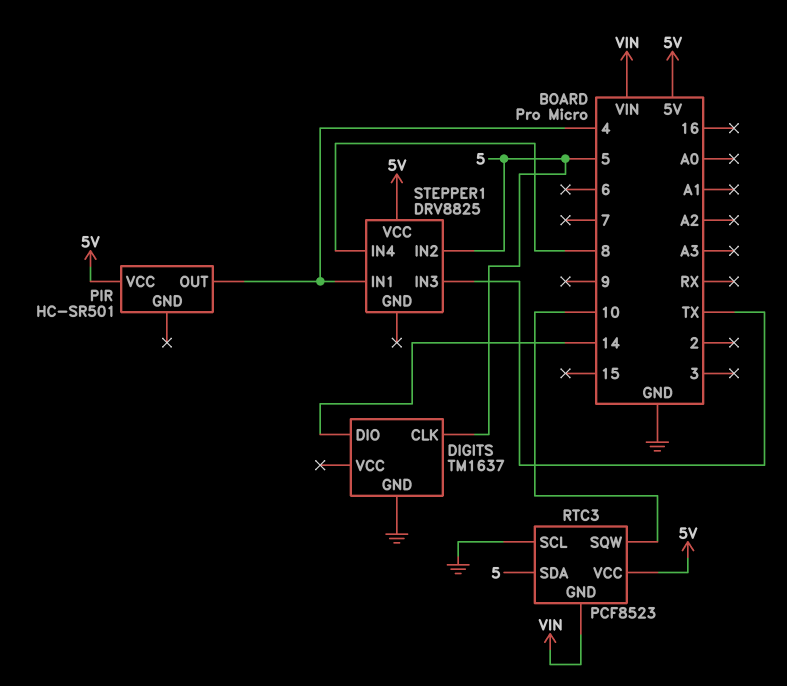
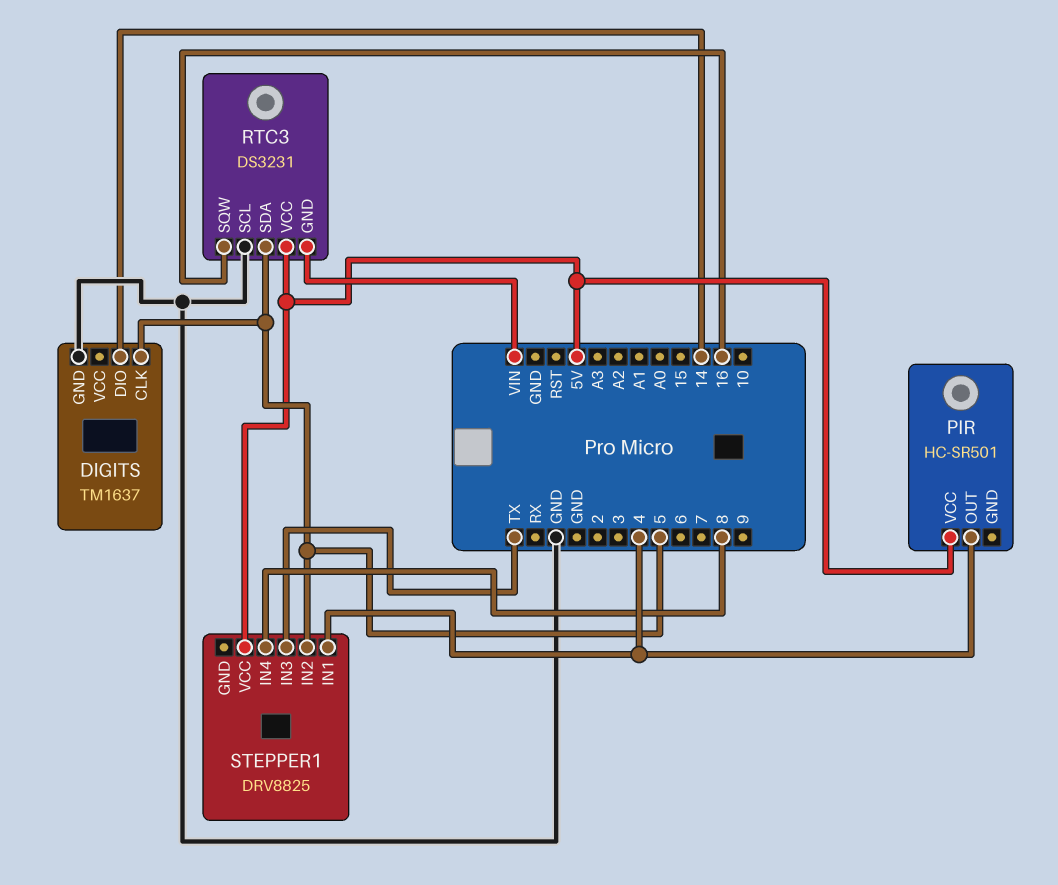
RTC3: PCF8523 -> DS3231
RTC3 pin SQW: 10 -> 16

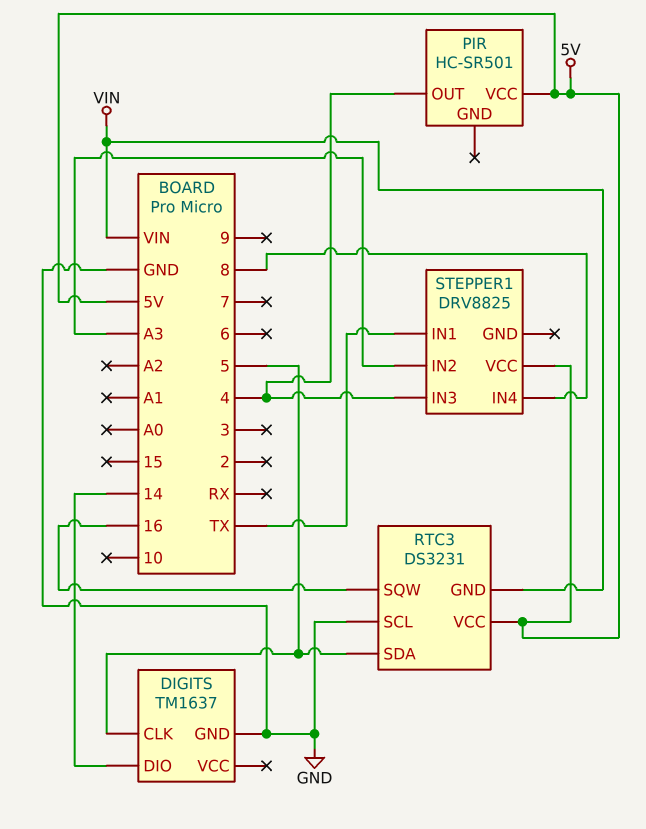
STEPPER1 pin IN1: 4 -> TX
STEPPER1 pin IN2: 5 -> A3
STEPPER1 pin IN3: TX -> 4

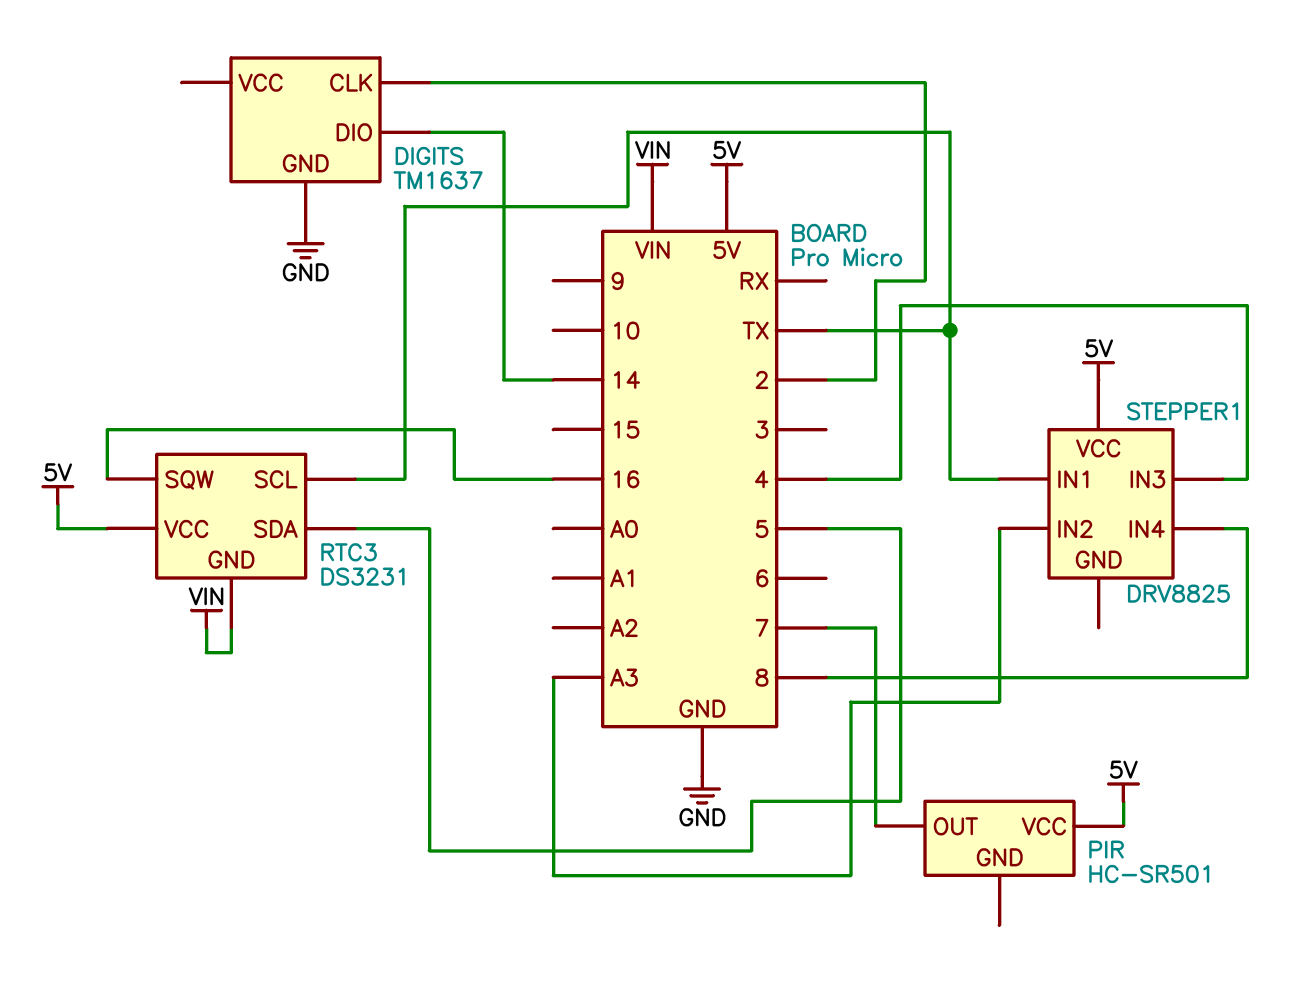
DIGITS pin CLK: 5 -> 2
PIR pin OUT: 4 -> 7
RTC3 pin SCL: GND -> TX

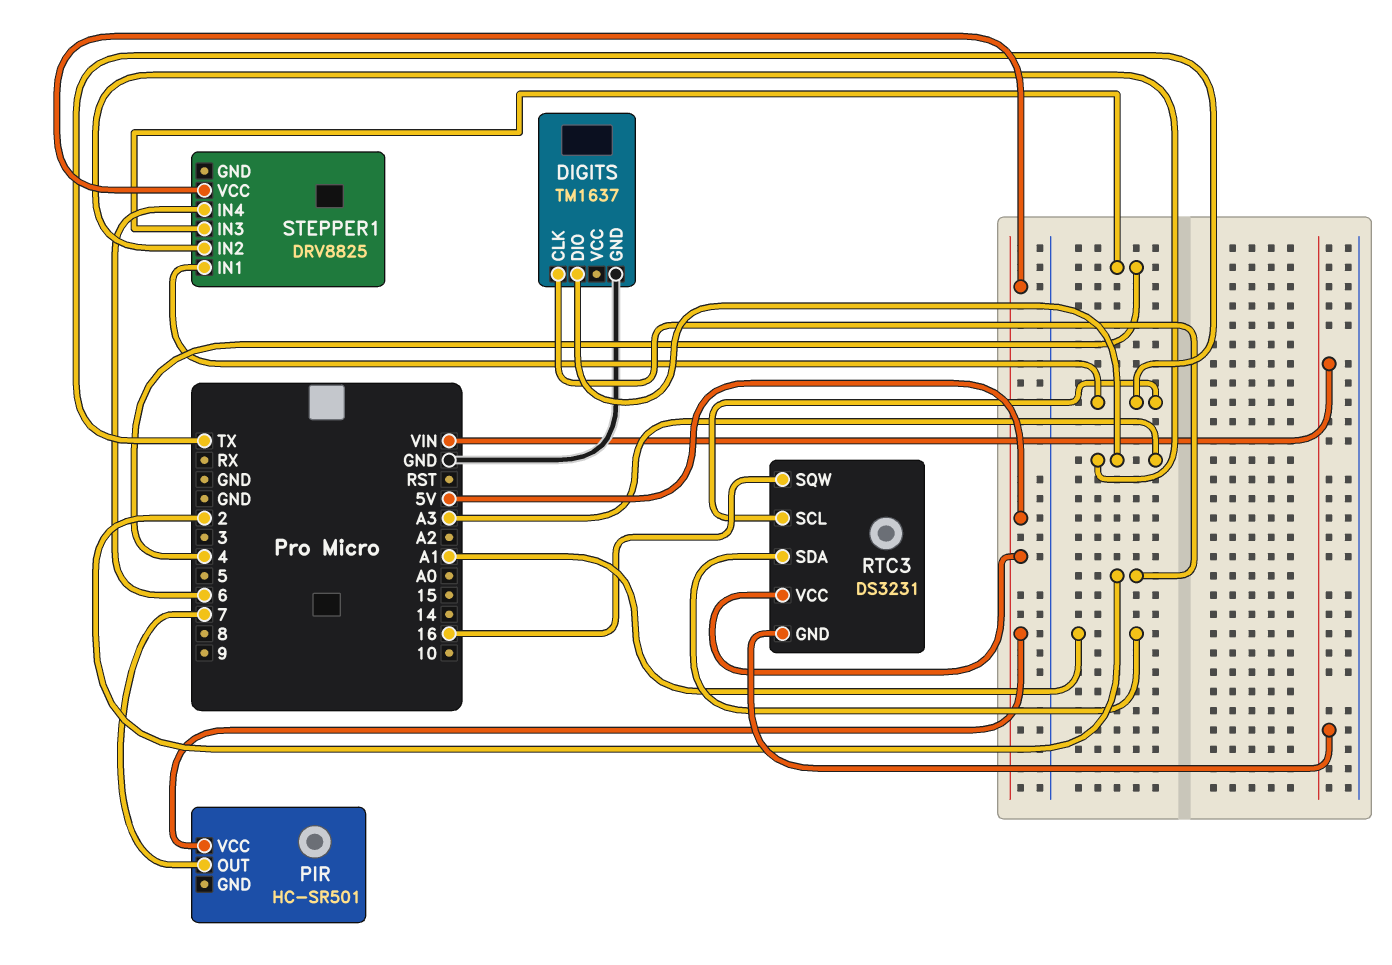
DIGITS pin DIO: 14 -> A3
RTC3 pin SDA: 5 -> A1
STEPPER1 pin IN4: 8 -> 6

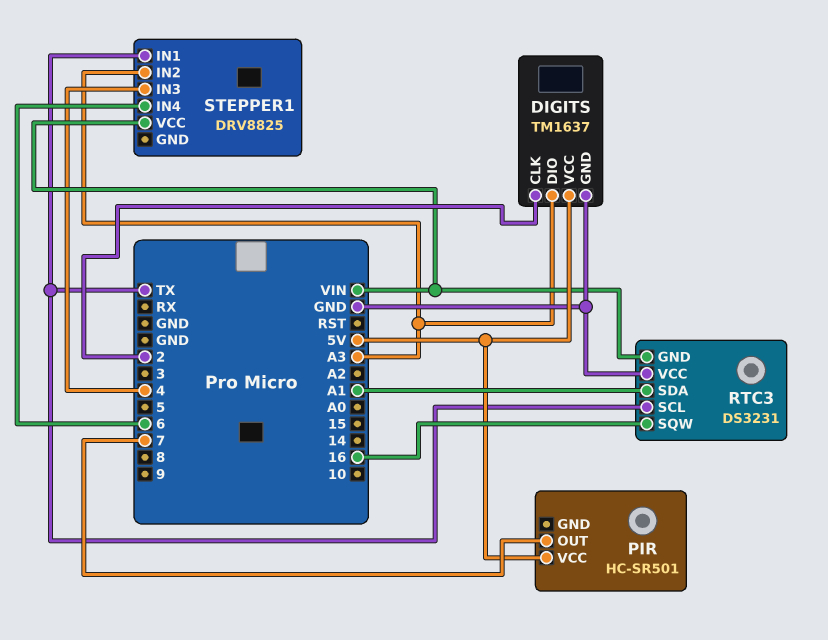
DIGITS pin VCC: none -> 5V
RTC3 pin VCC: 5V -> GND
STEPPER1 pin VCC: 5V -> VIN

